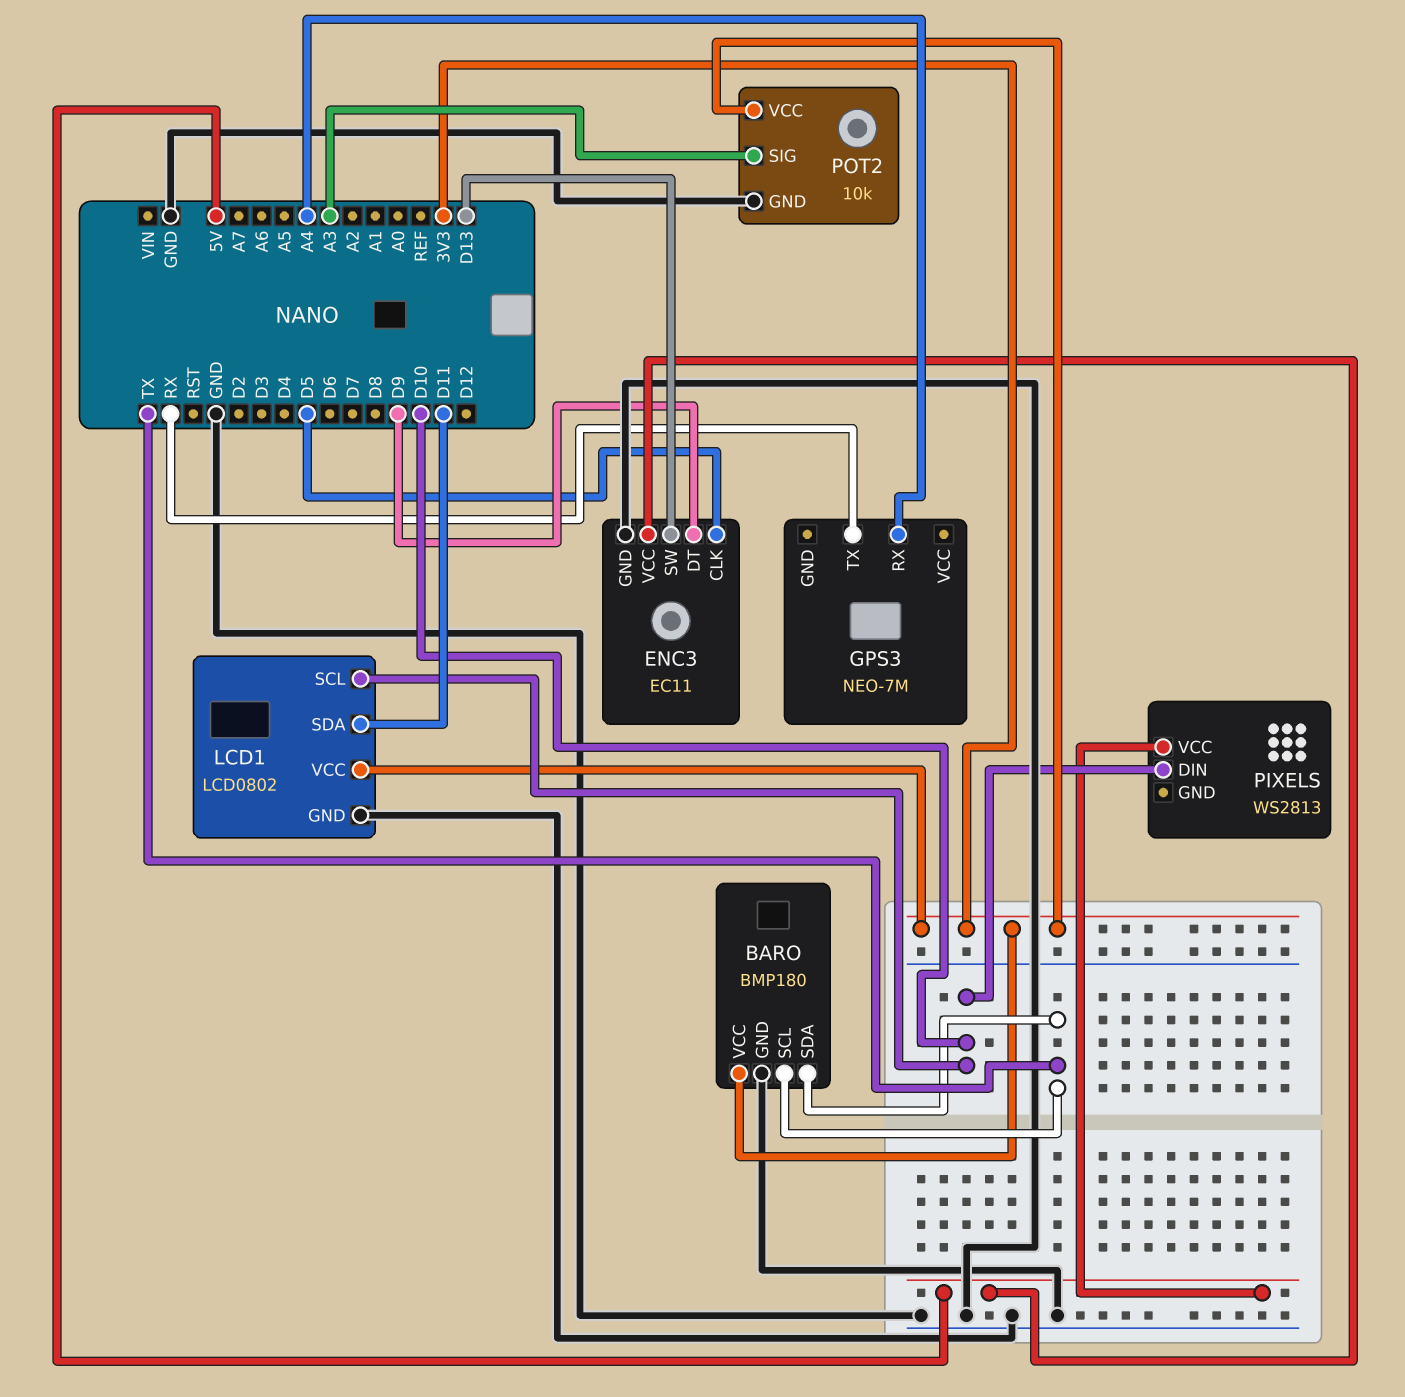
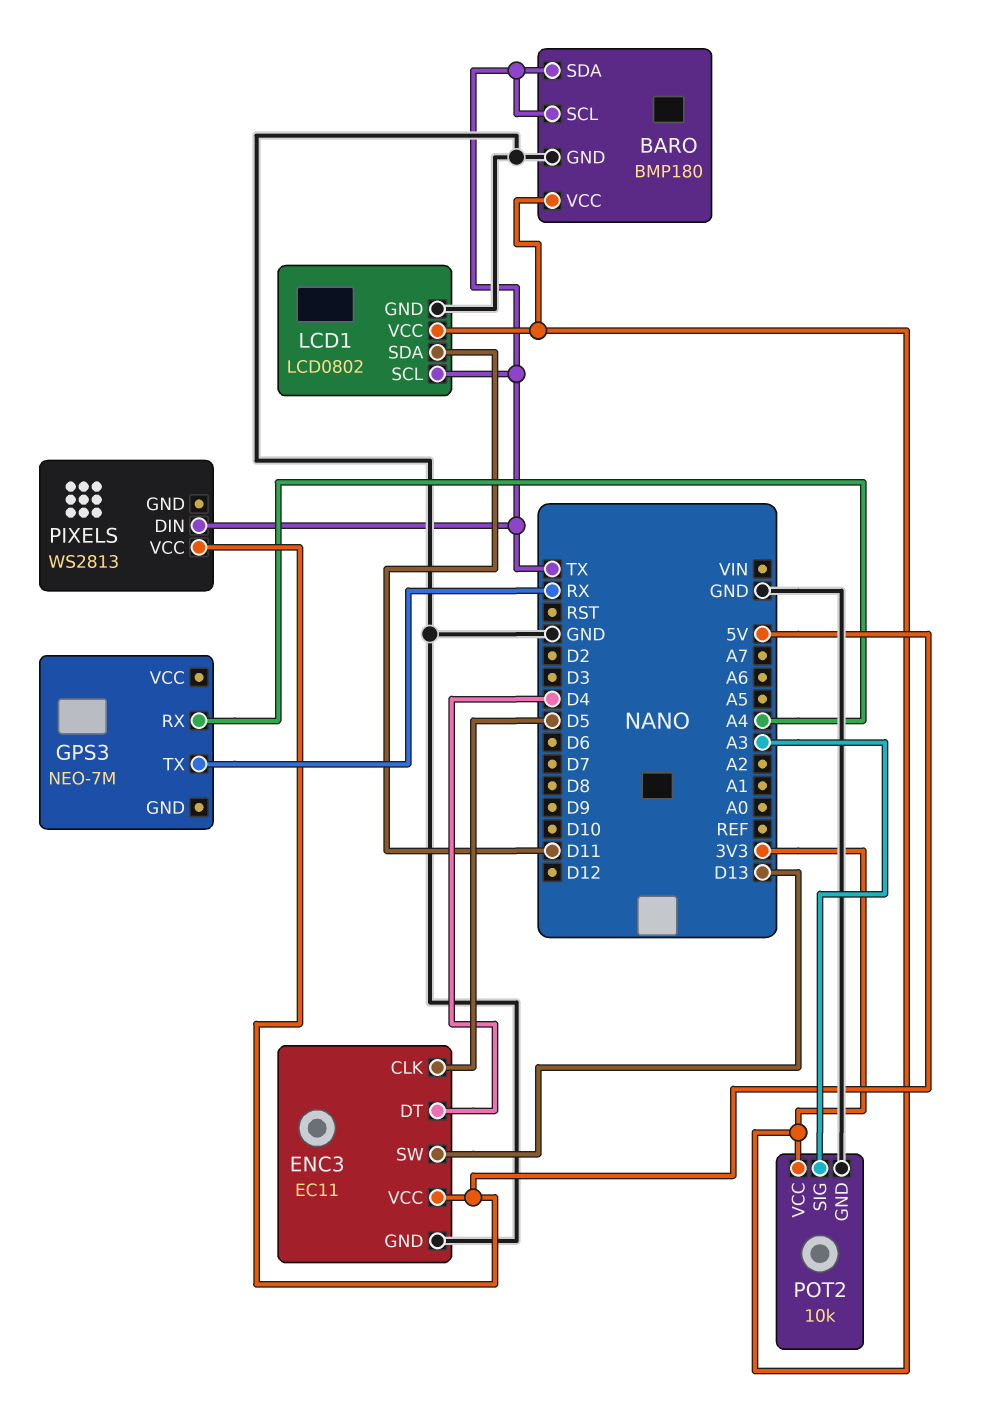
ENC3 pin DT: D9 -> D4
LCD1 pin SCL: D10 -> TX
PIXELS pin DIN: D10 -> TX

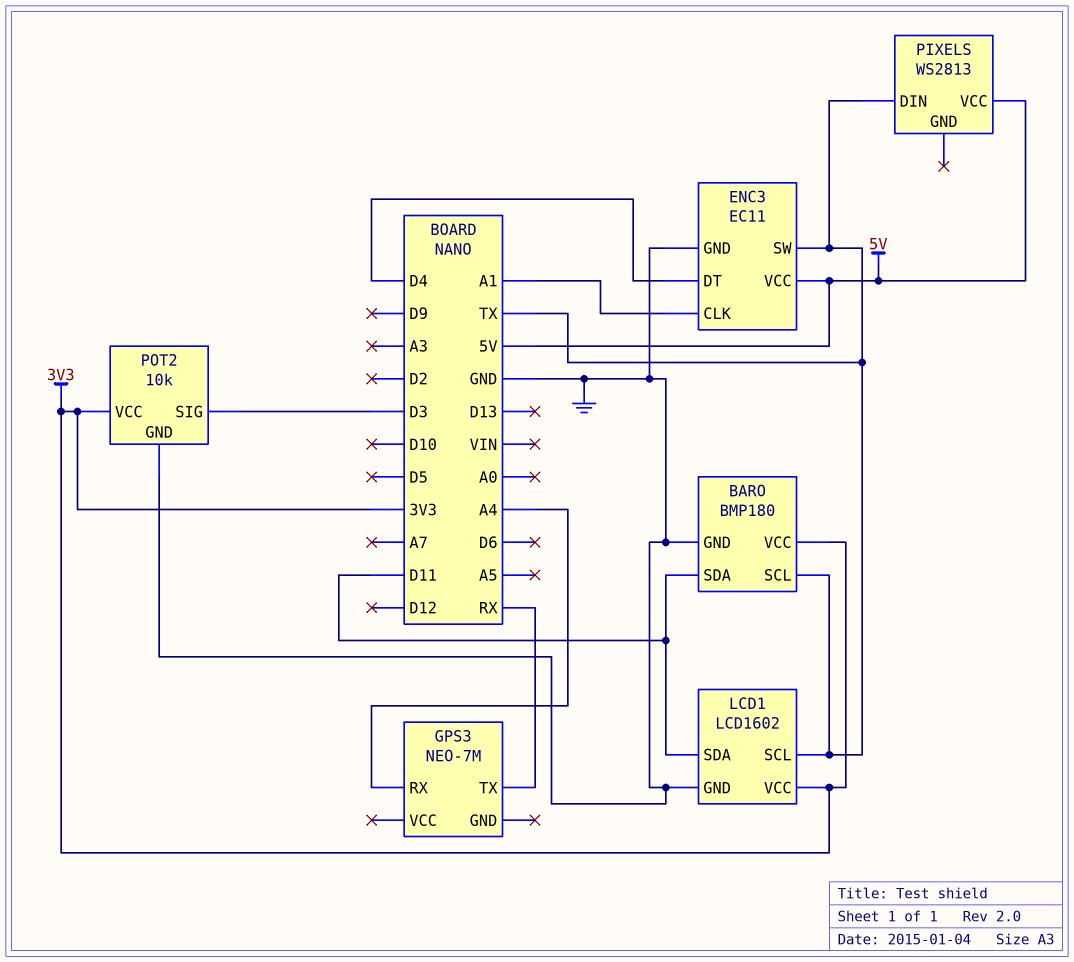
BARO pin SDA: TX -> D11
ENC3 pin CLK: D5 -> A1
ENC3 pin SW: D13 -> TX
LCD1: LCD0802 -> LCD1602
POT2 pin SIG: A3 -> D3

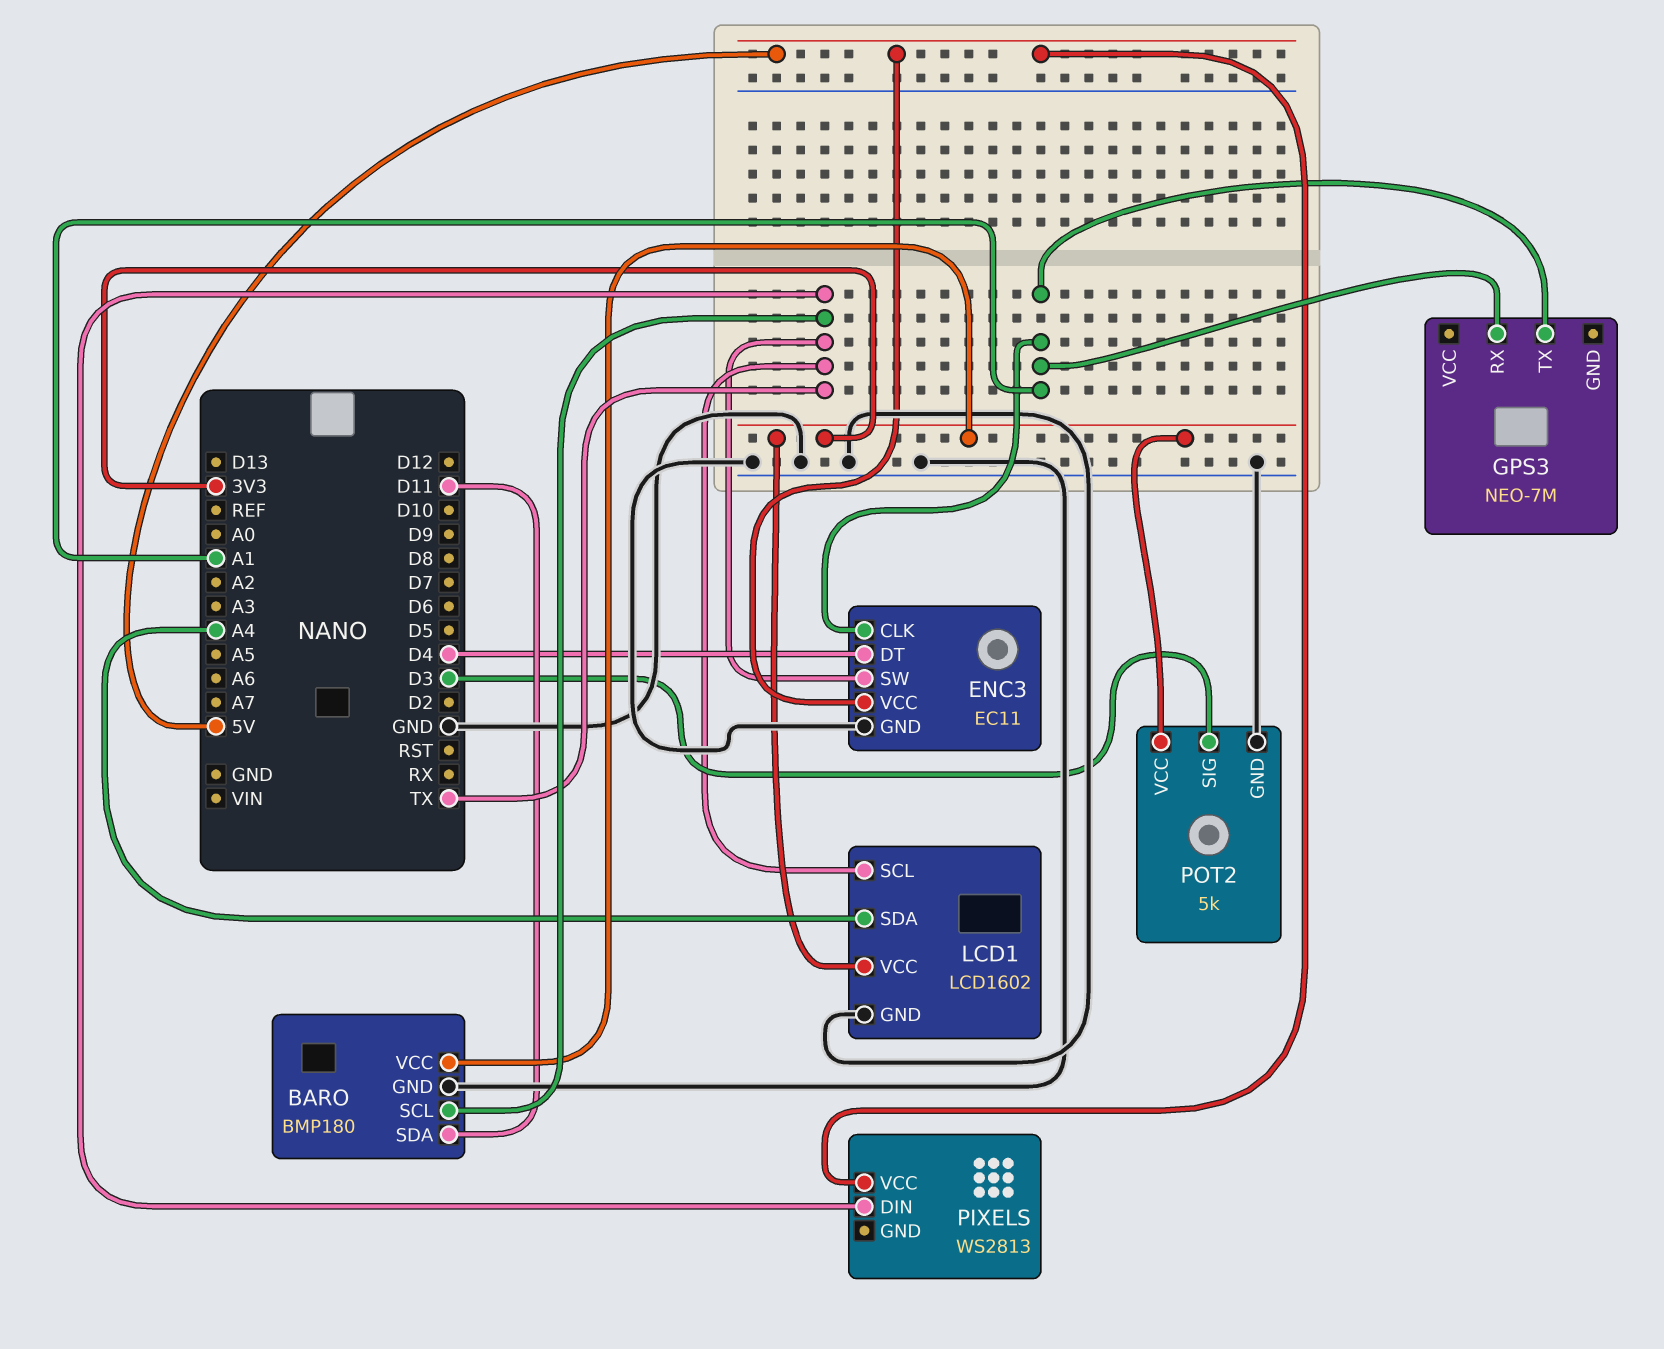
GPS3 pin RX: A4 -> A1
GPS3 pin TX: RX -> A1
LCD1 pin SDA: D11 -> A4
POT2: 10k -> 5k

